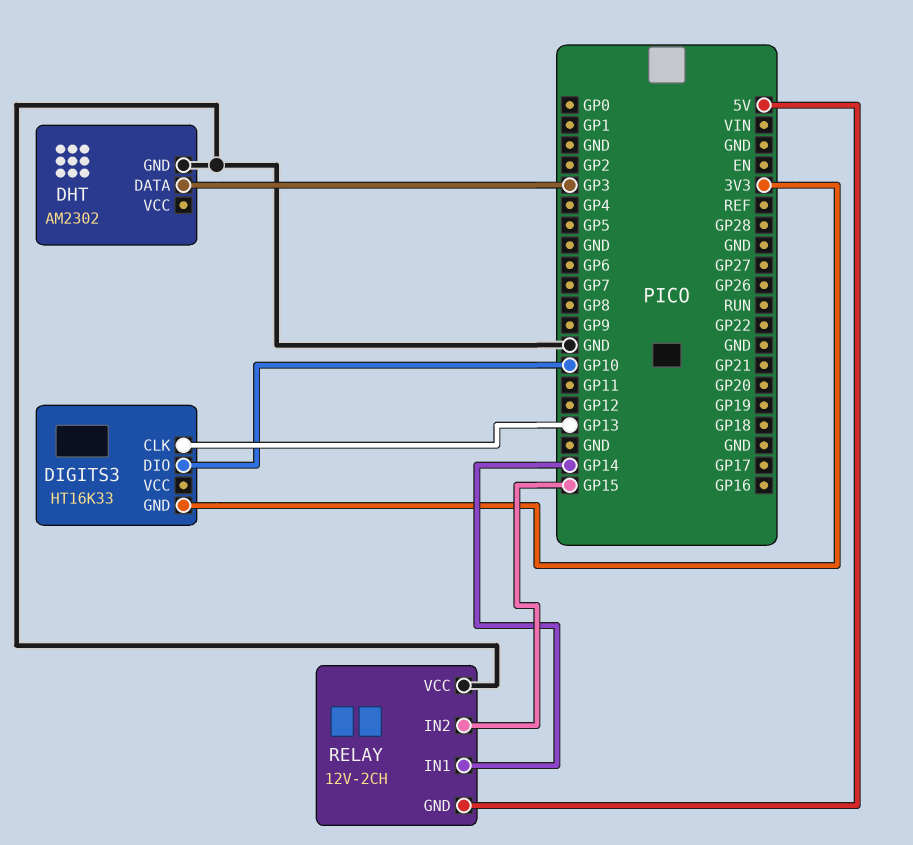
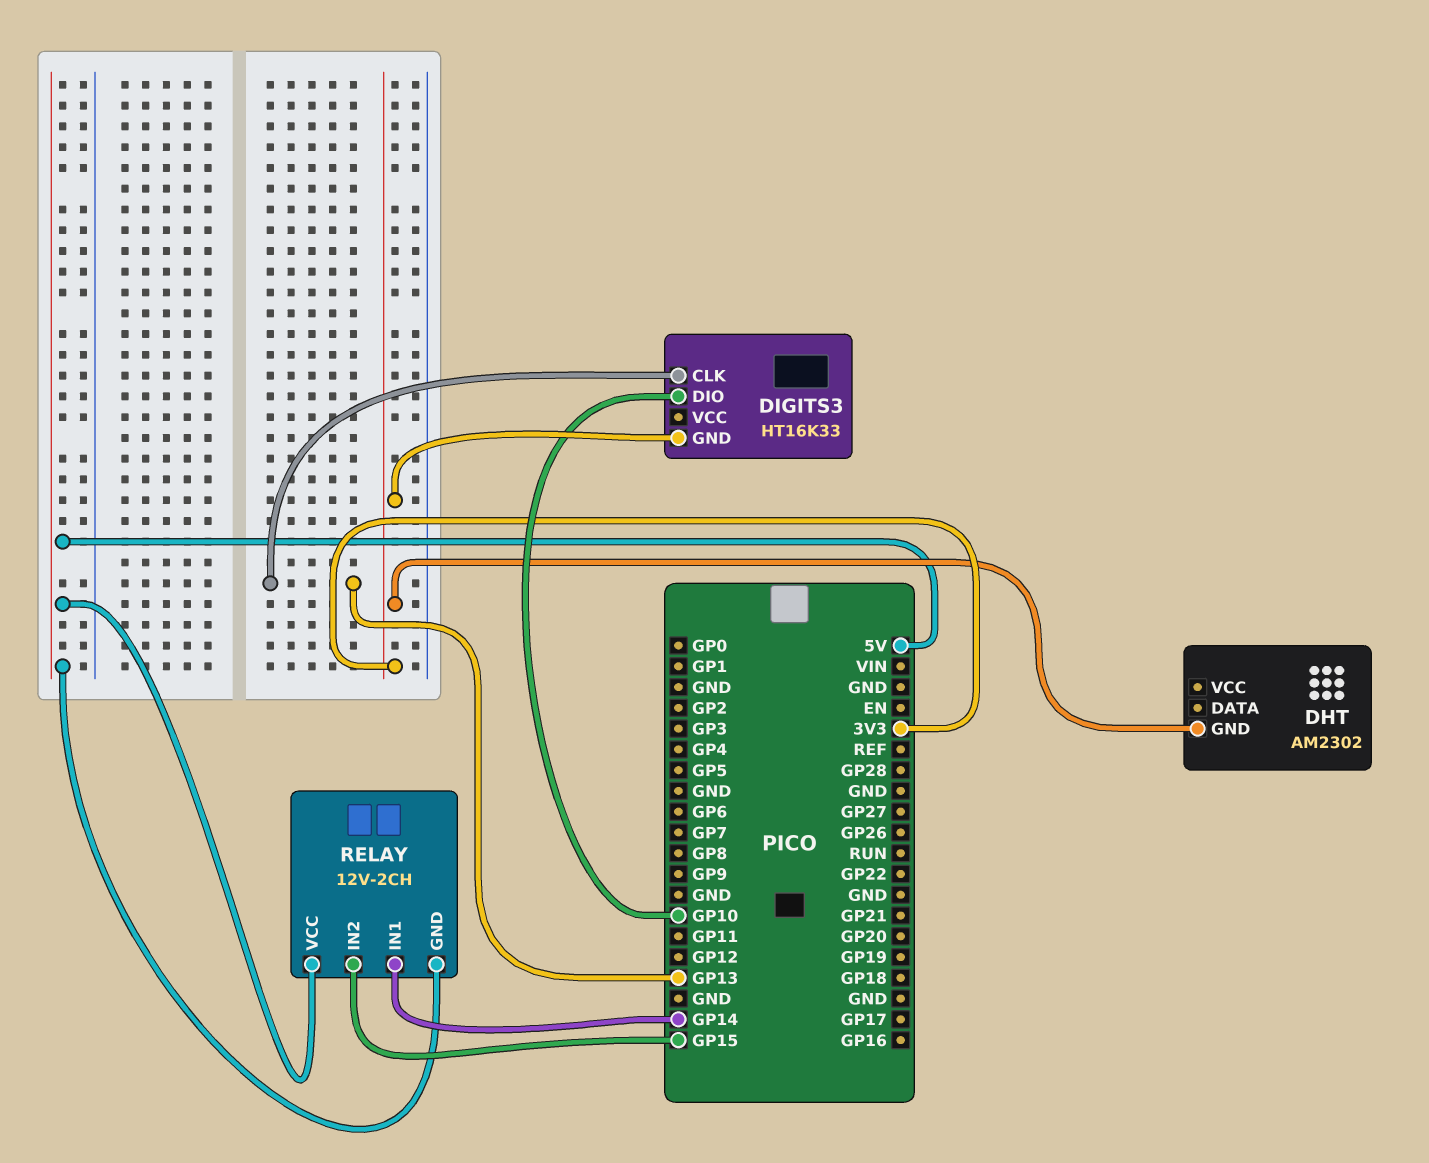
DHT pin DATA: GP3 -> none
DHT pin GND: GND -> 3V3
RELAY pin VCC: GND -> 5V

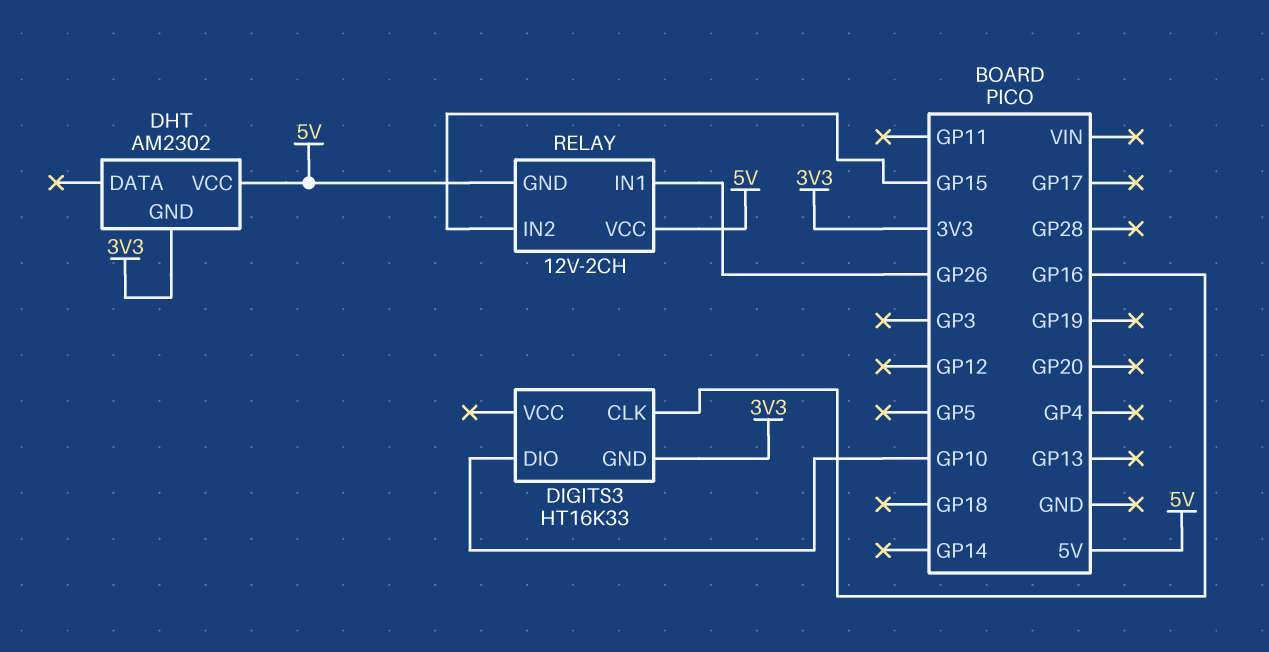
DHT pin VCC: none -> 5V
DIGITS3 pin CLK: GP13 -> GP16
RELAY pin IN1: GP14 -> GP26

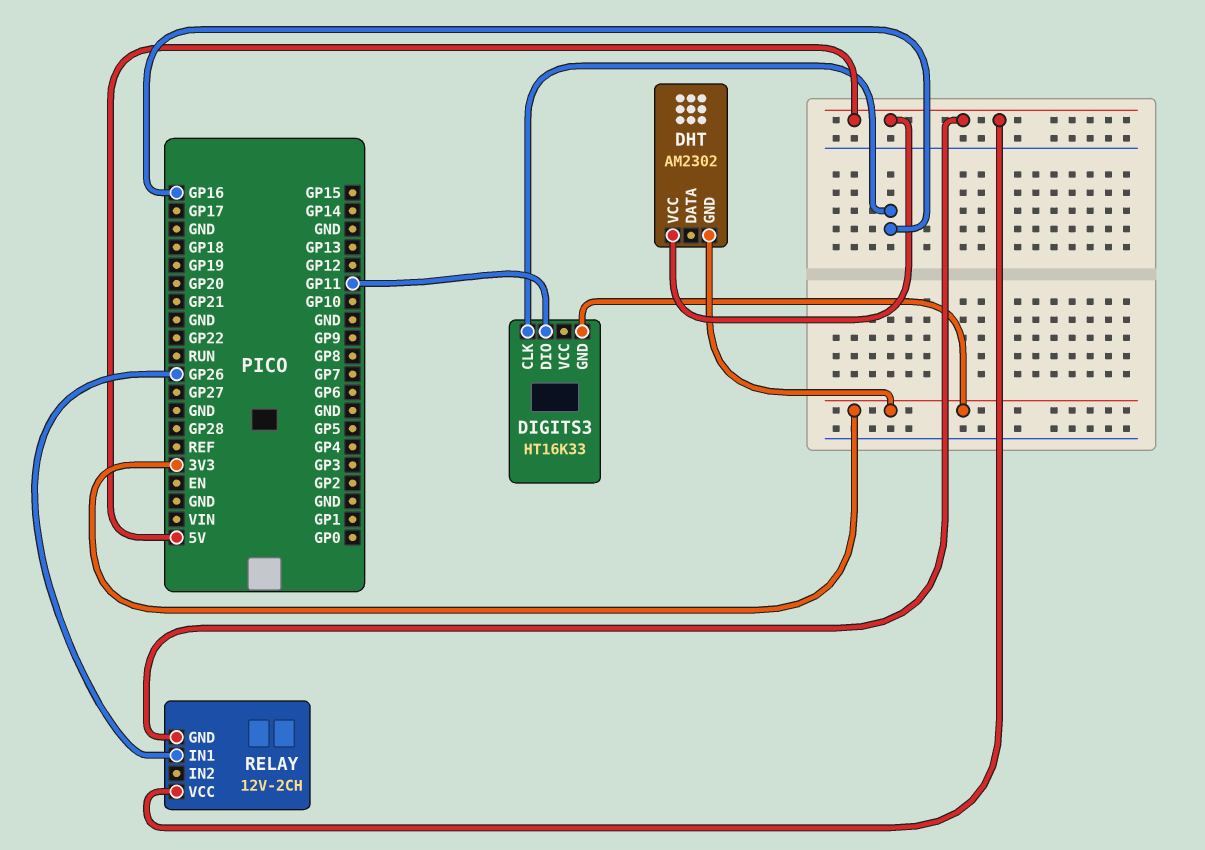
DIGITS3 pin DIO: GP10 -> GP11
RELAY pin IN2: GP15 -> none

